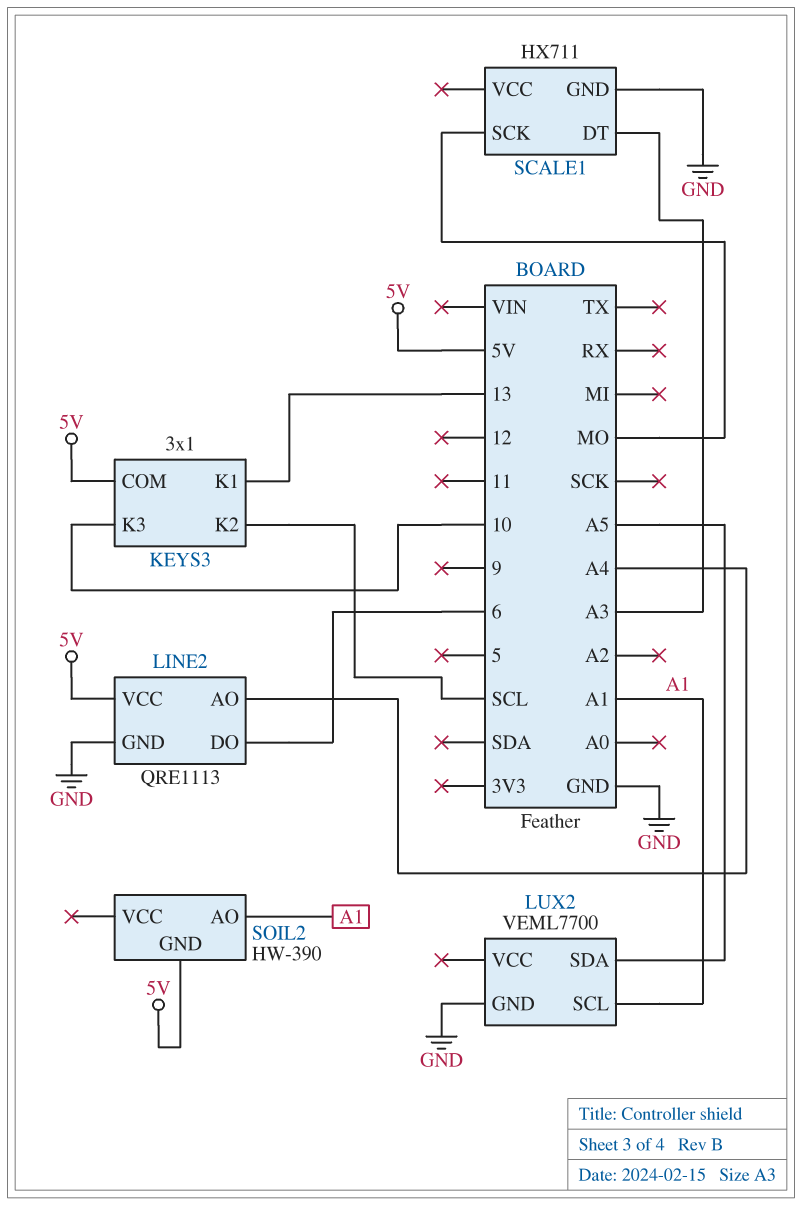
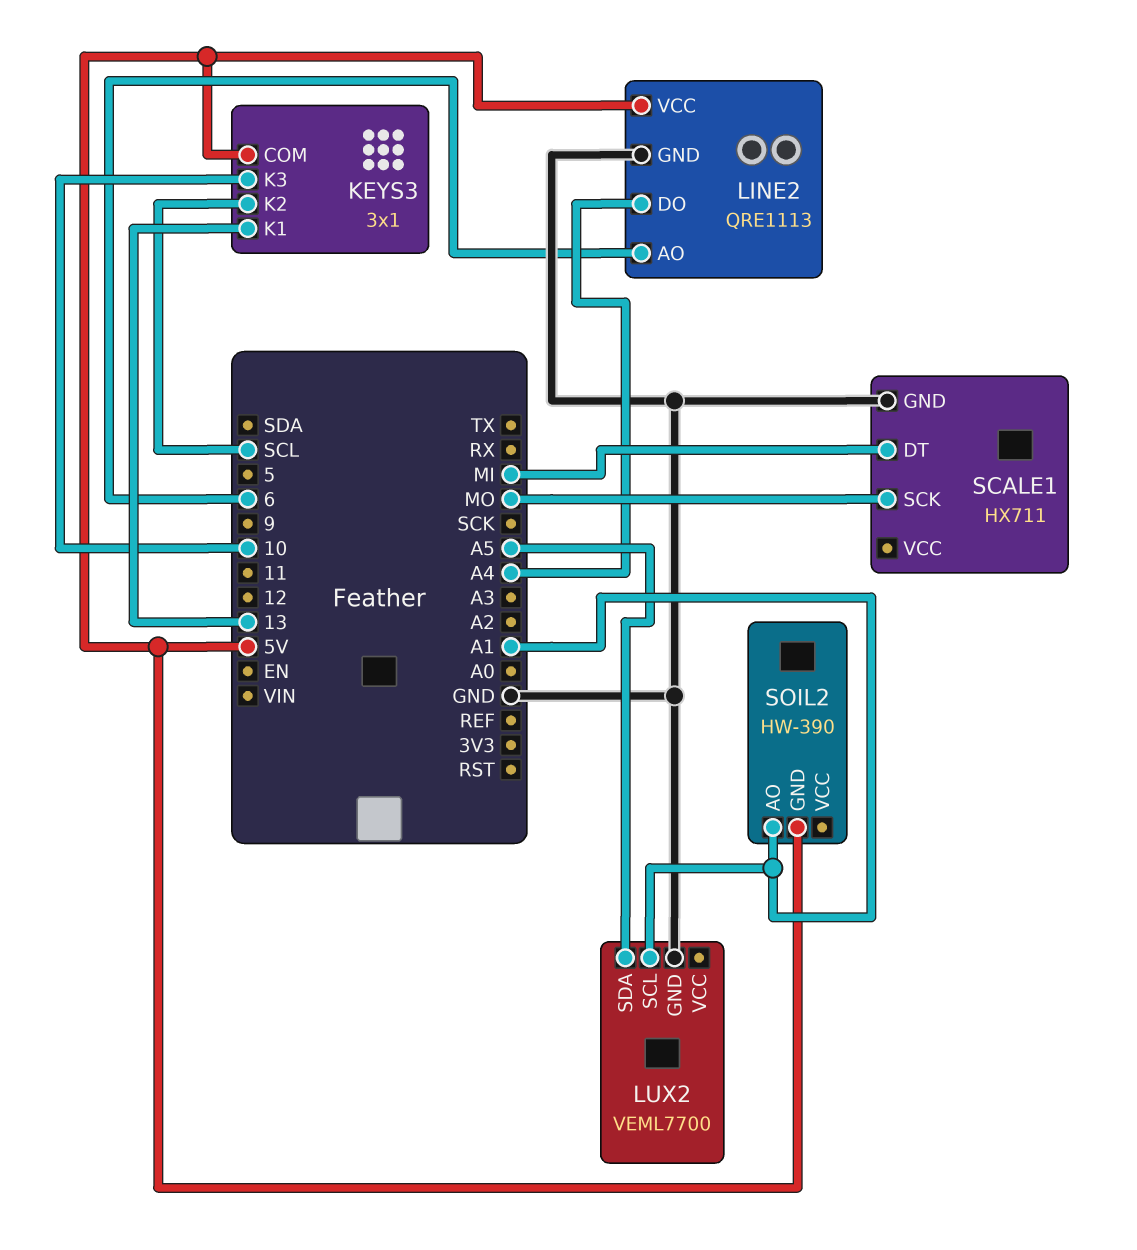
LINE2 pin AO: A4 -> 6
LINE2 pin DO: 6 -> A4
SCALE1 pin DT: A3 -> MI

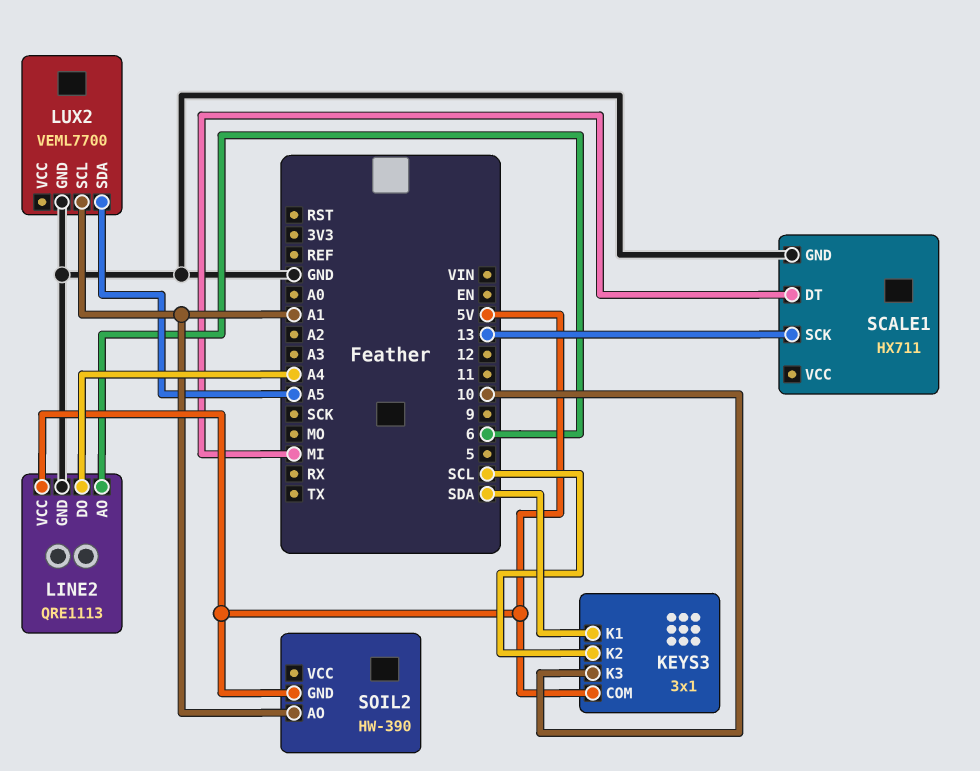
KEYS3 pin K1: 13 -> SDA
SCALE1 pin SCK: MO -> 13

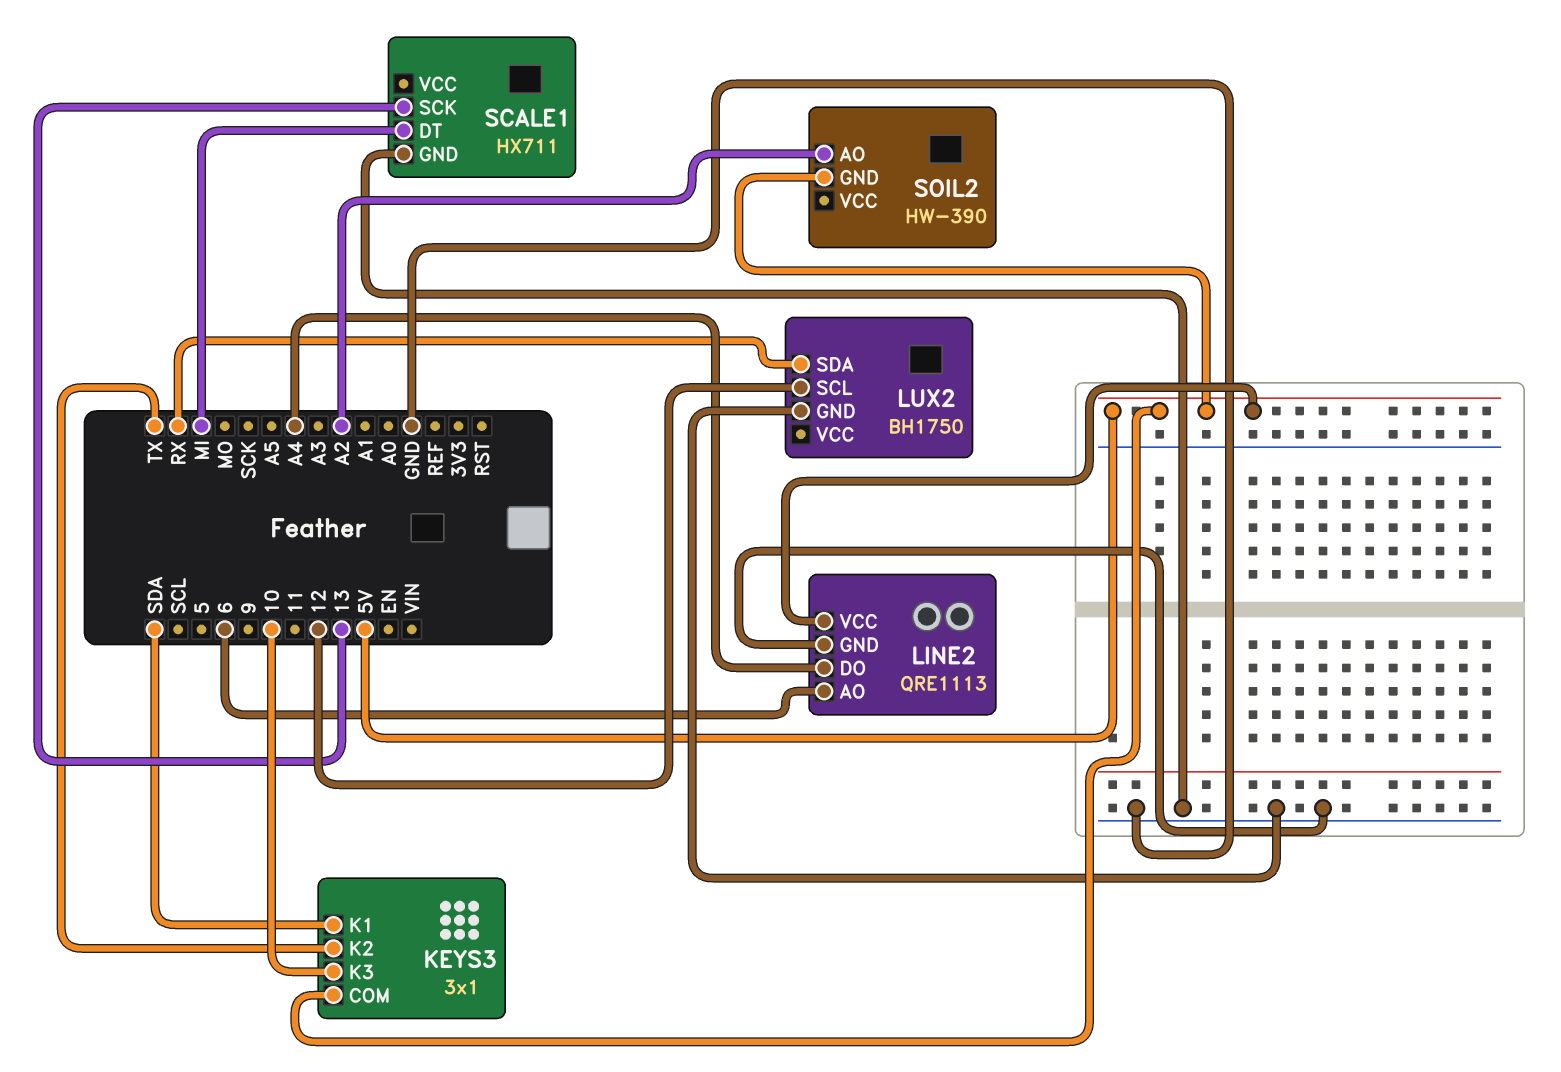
KEYS3 pin K2: SCL -> TX
LUX2: VEML7700 -> BH1750
LUX2 pin SCL: A1 -> 12
LUX2 pin SDA: A5 -> RX
SOIL2 pin AO: A1 -> A2

